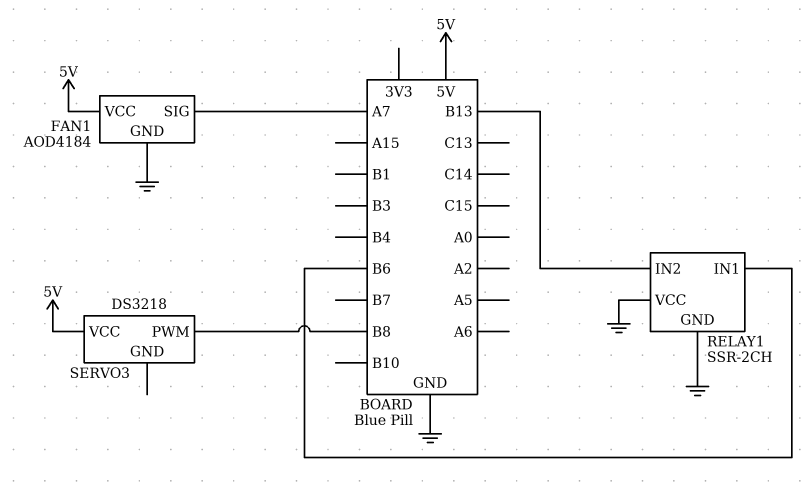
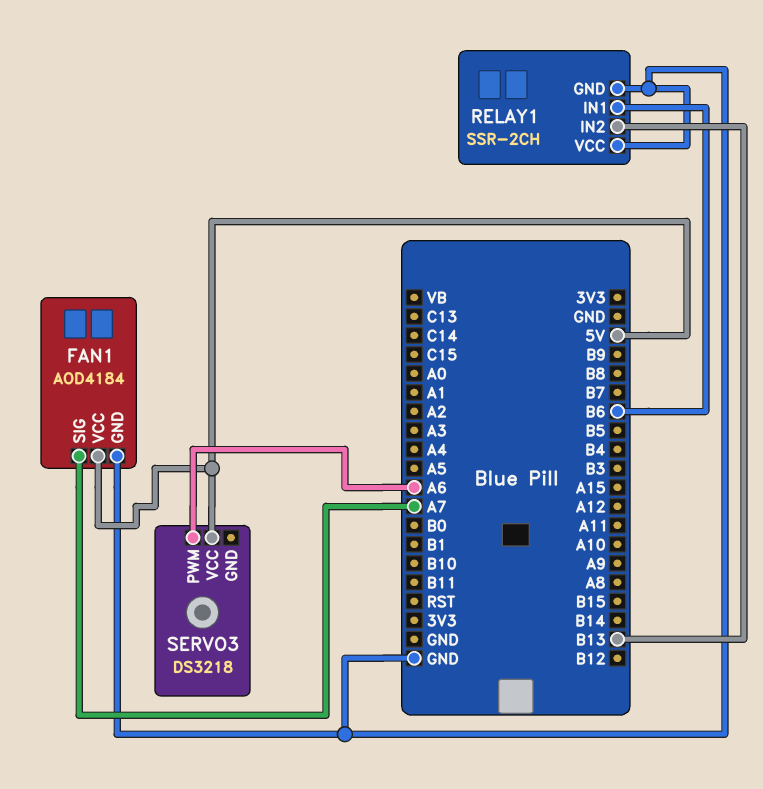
SERVO3 pin PWM: B8 -> A6

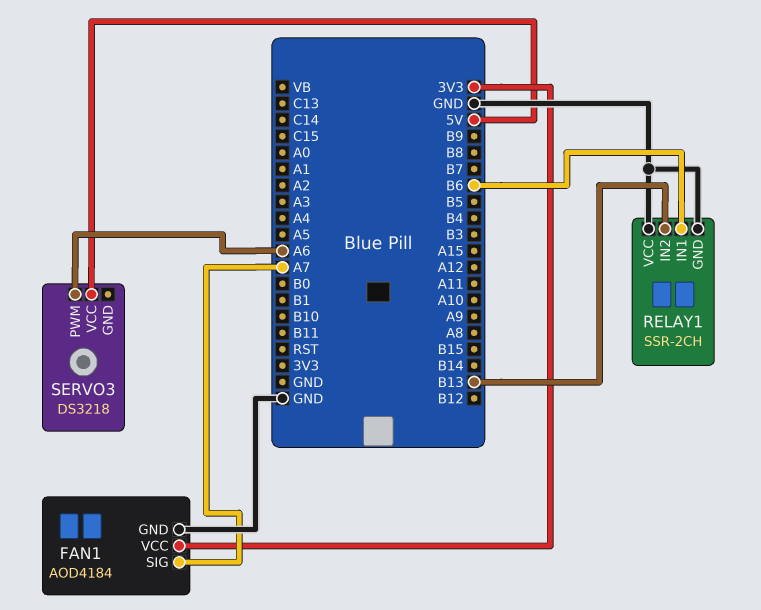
FAN1 pin VCC: 5V -> 3V3

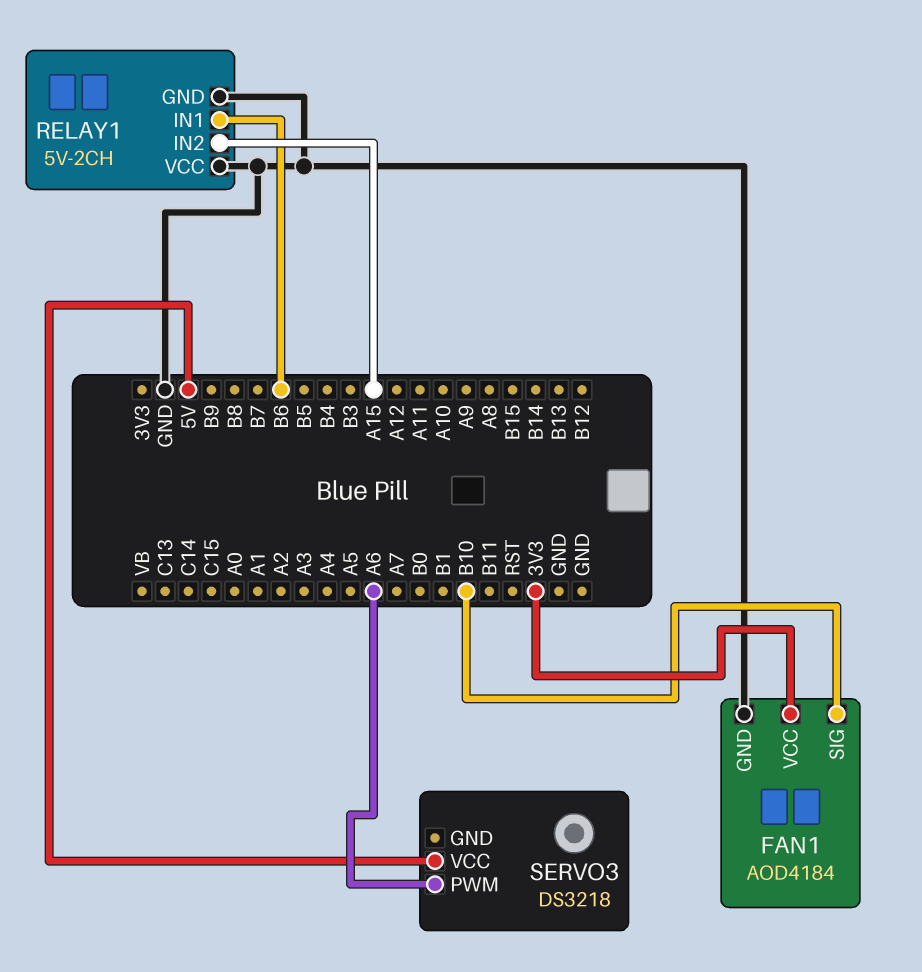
FAN1 pin SIG: A7 -> B10
RELAY1: SSR-2CH -> 5V-2CH
RELAY1 pin IN2: B13 -> A15

